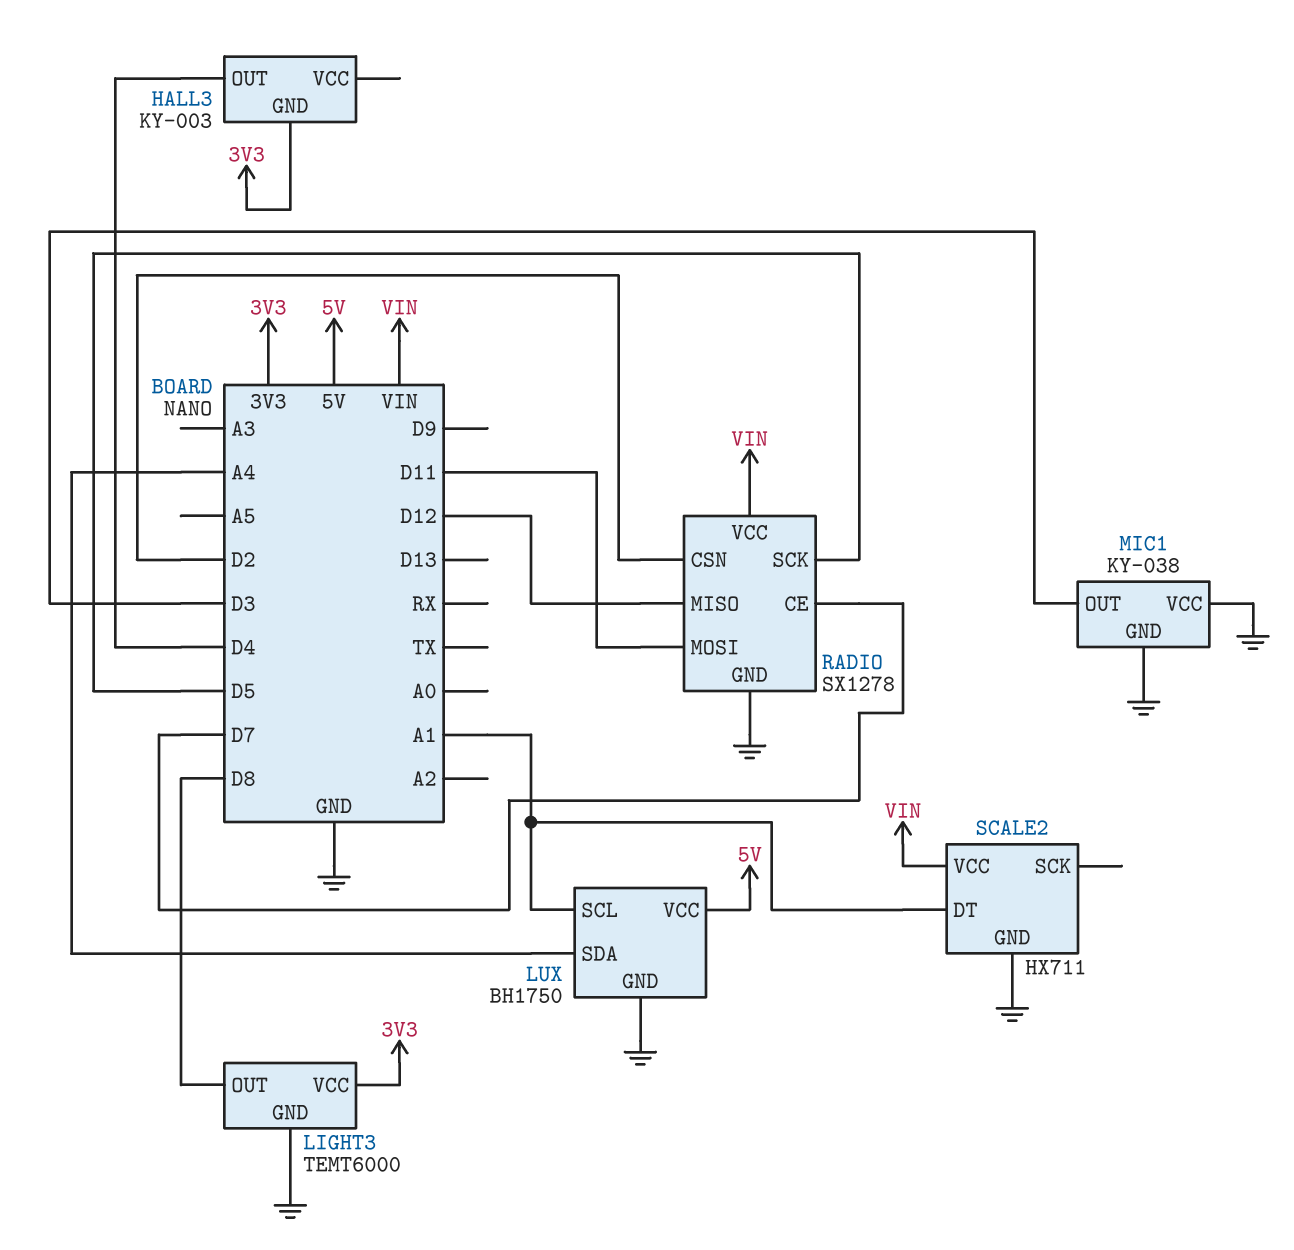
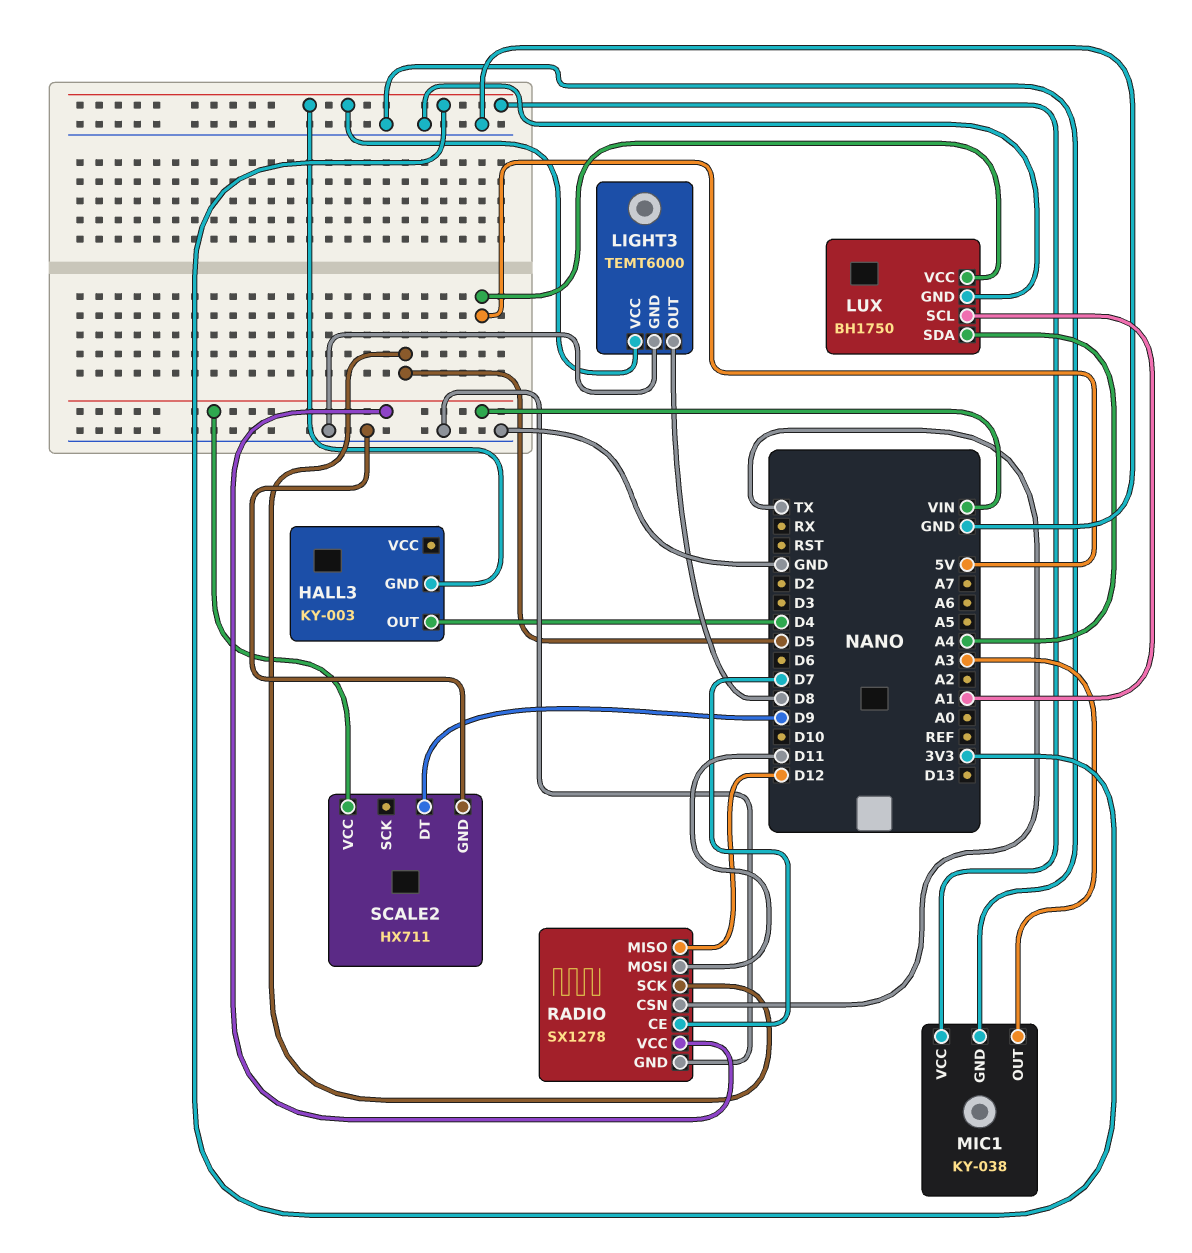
MIC1 pin OUT: D3 -> A3
MIC1 pin VCC: GND -> 3V3
RADIO pin CSN: D2 -> TX
SCALE2 pin DT: A1 -> D9

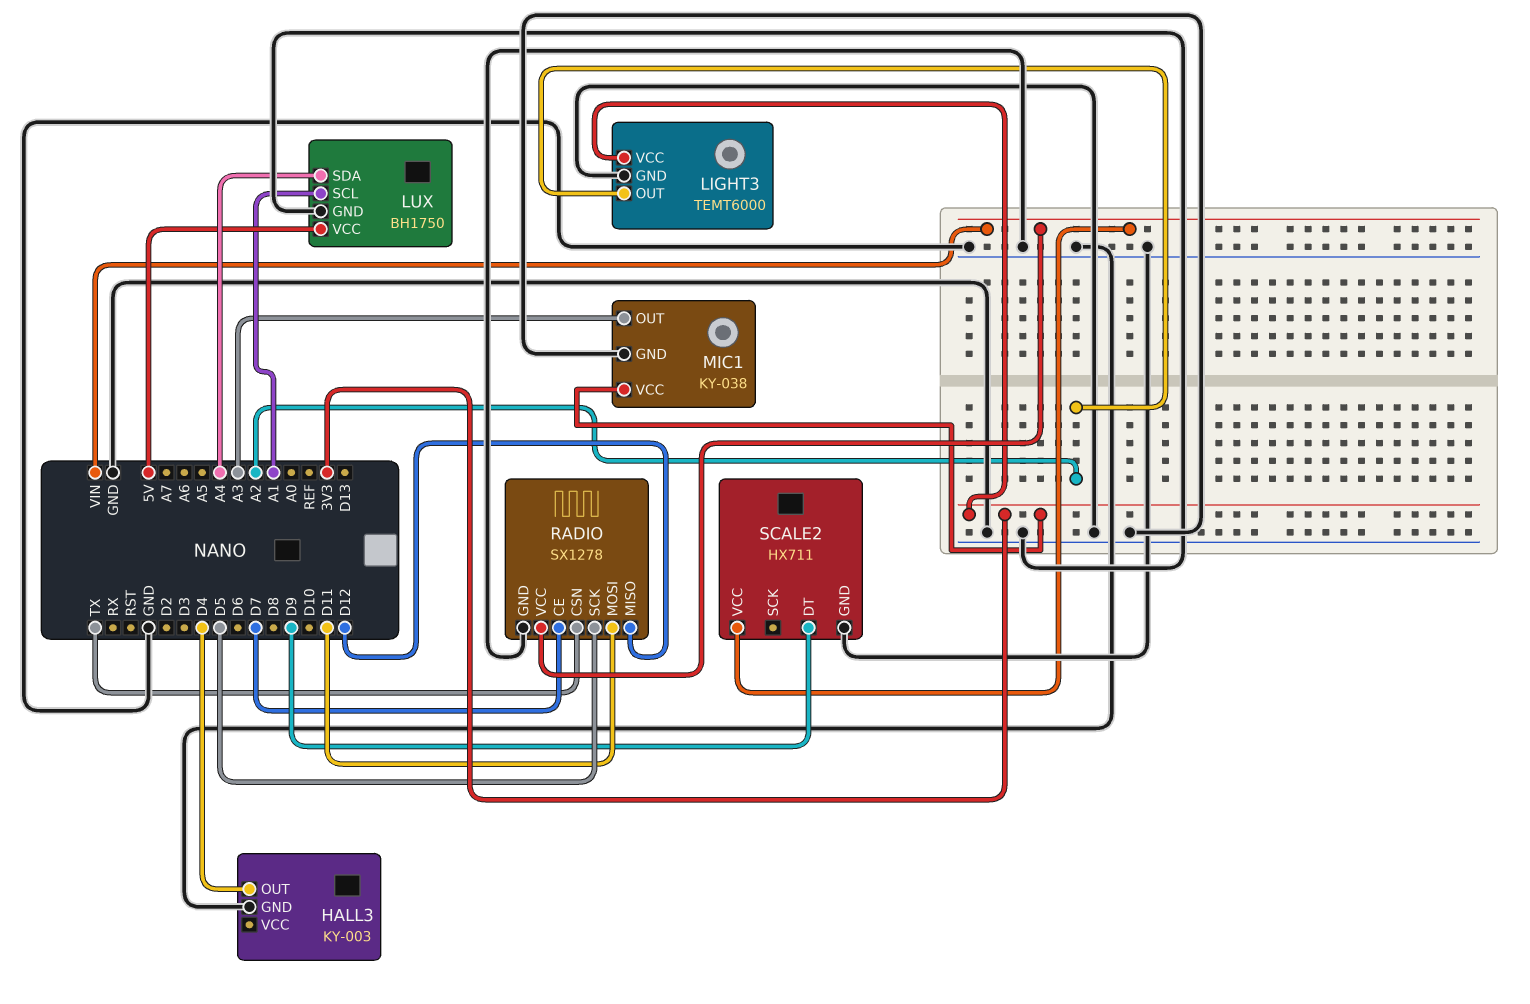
HALL3 pin GND: 3V3 -> GND
LIGHT3 pin OUT: D8 -> A2

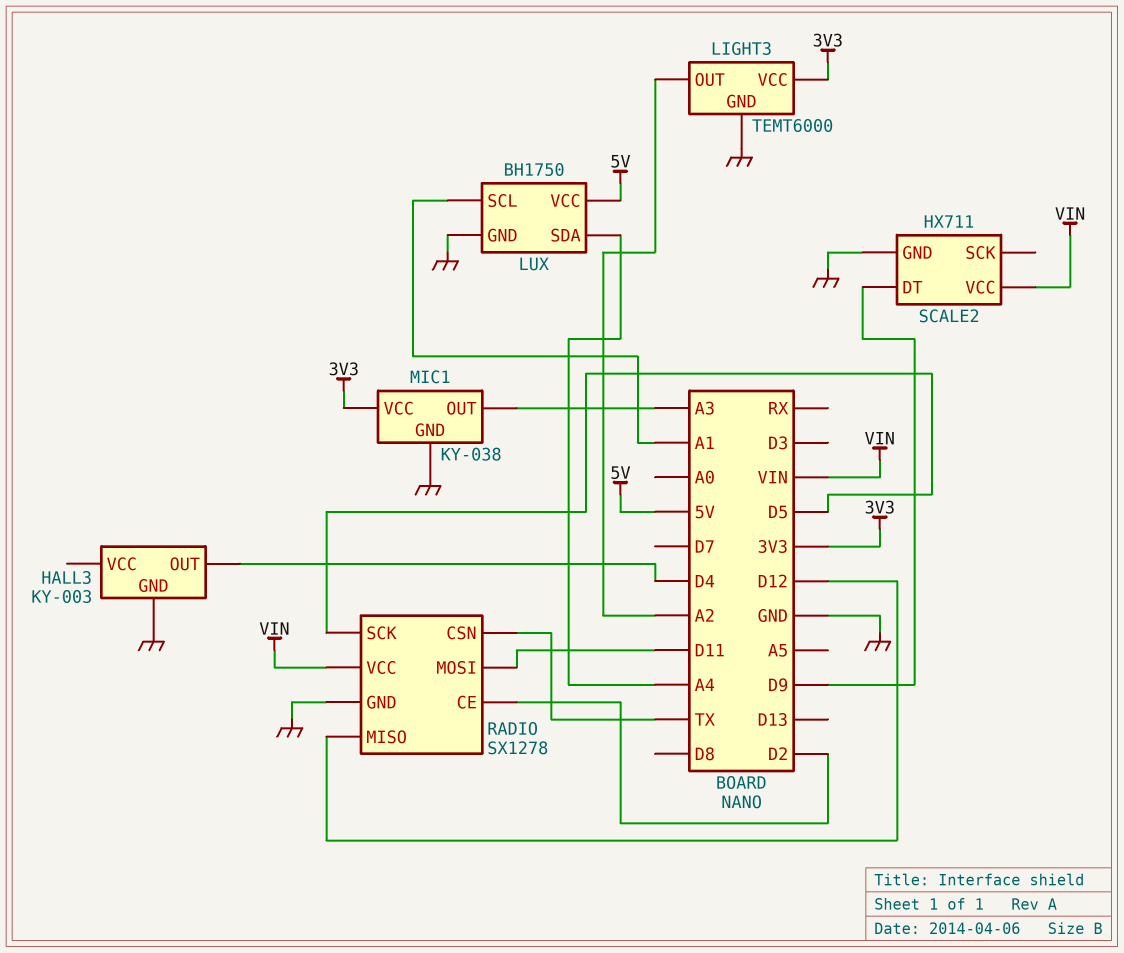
RADIO pin CE: D7 -> D2

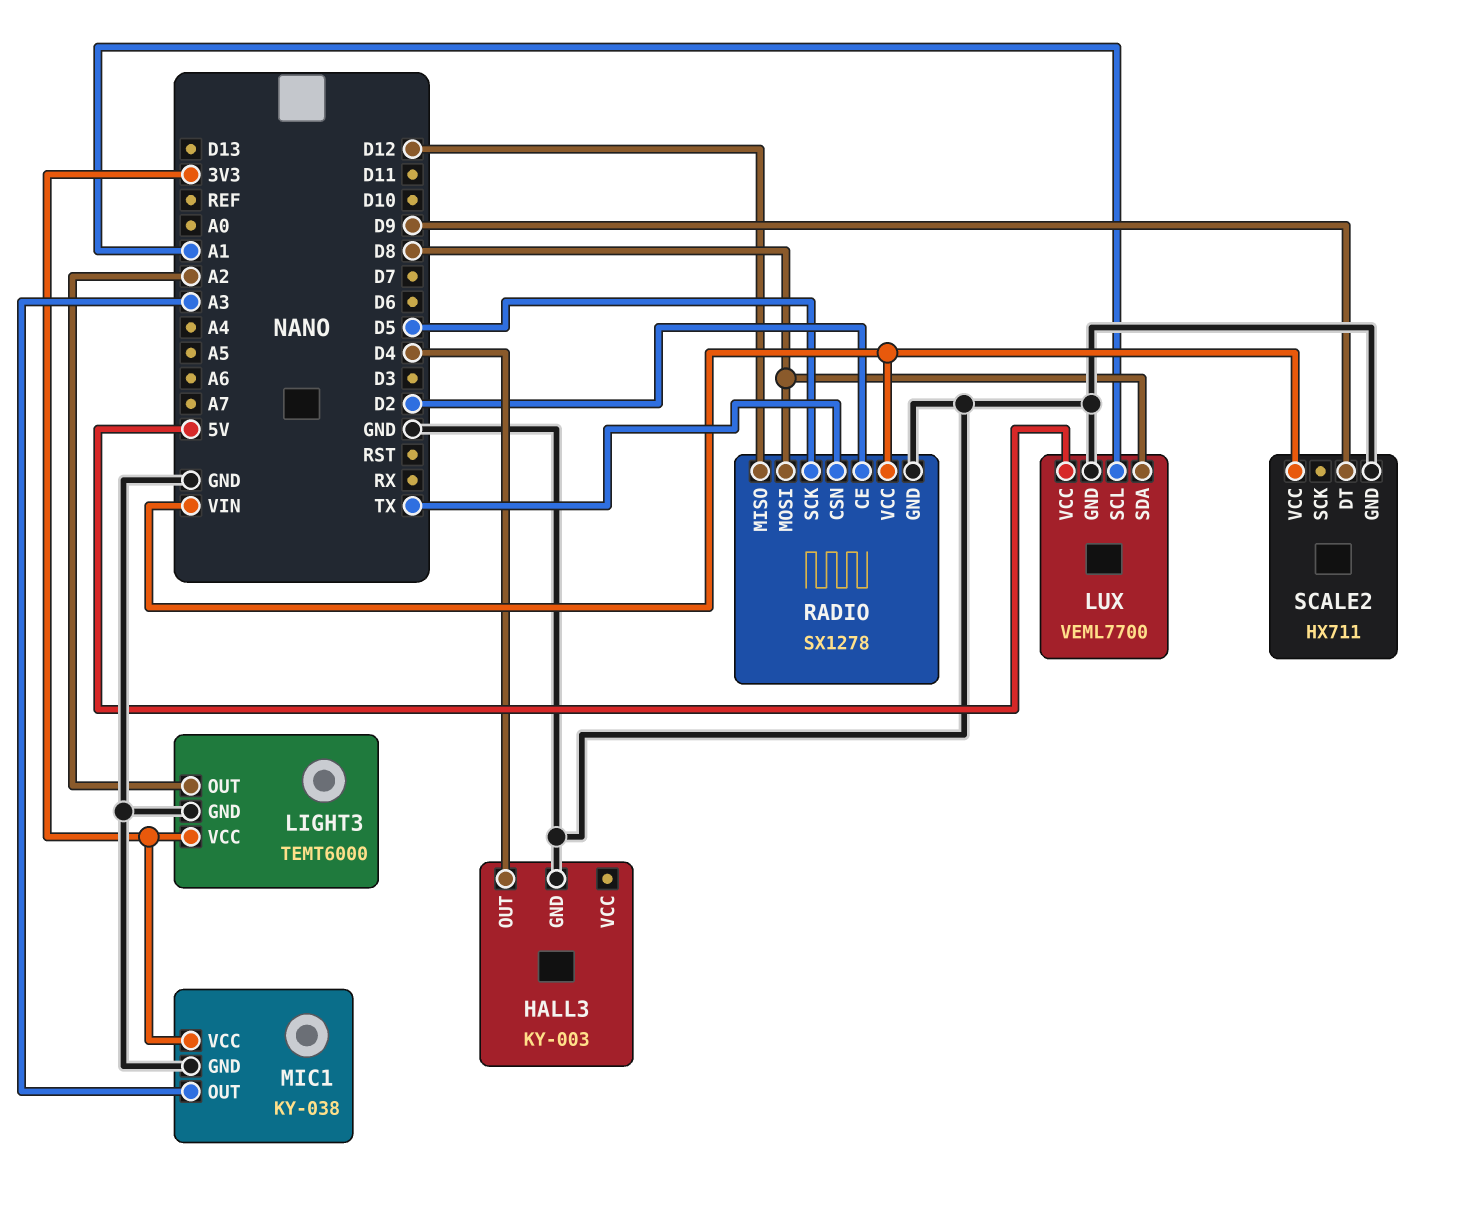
LUX: BH1750 -> VEML7700
LUX pin SDA: A4 -> D8
RADIO pin MOSI: D11 -> D8

